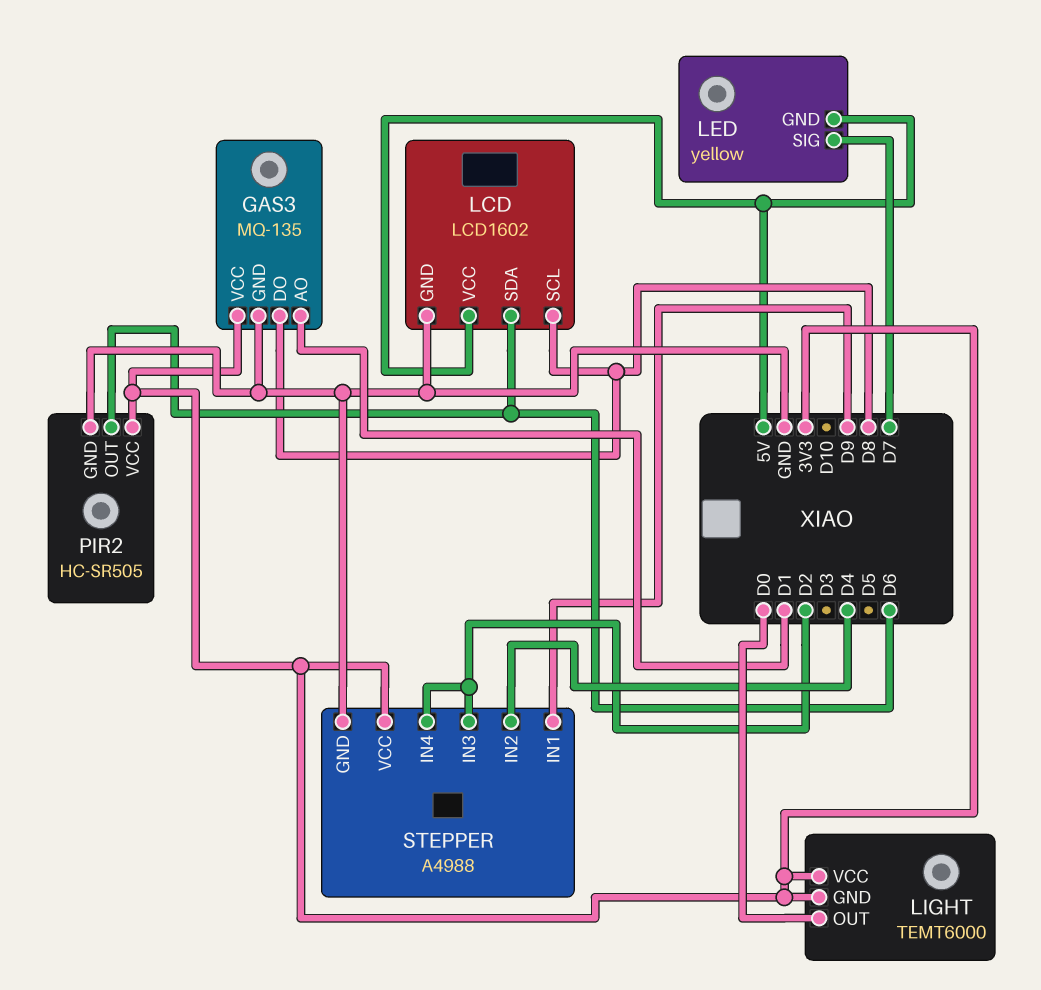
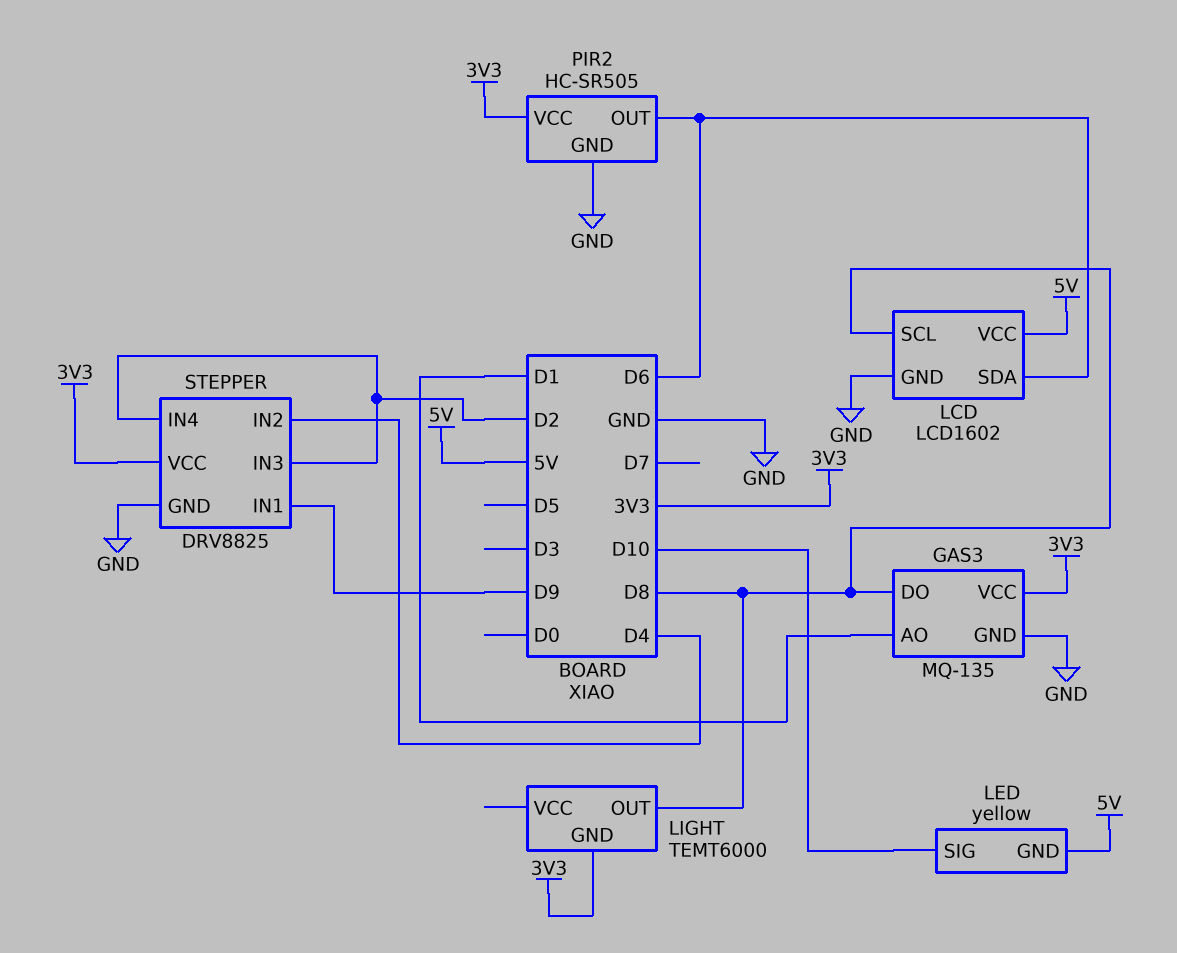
LED pin SIG: D7 -> D10
LIGHT pin OUT: D0 -> D8
LIGHT pin VCC: 3V3 -> none
STEPPER: A4988 -> DRV8825

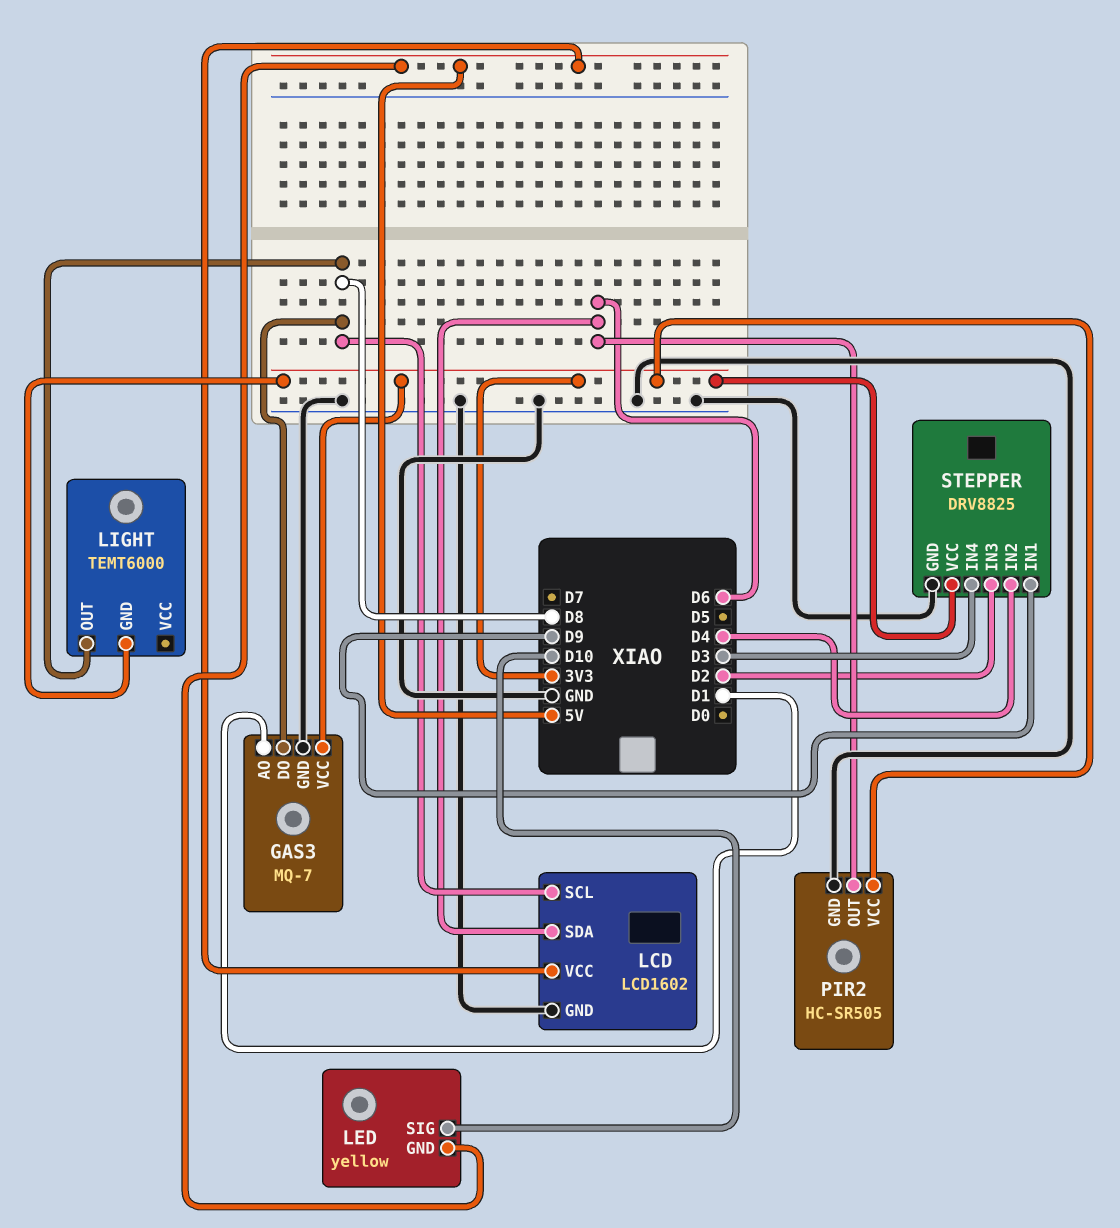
GAS3: MQ-135 -> MQ-7
STEPPER pin IN4: D2 -> D3

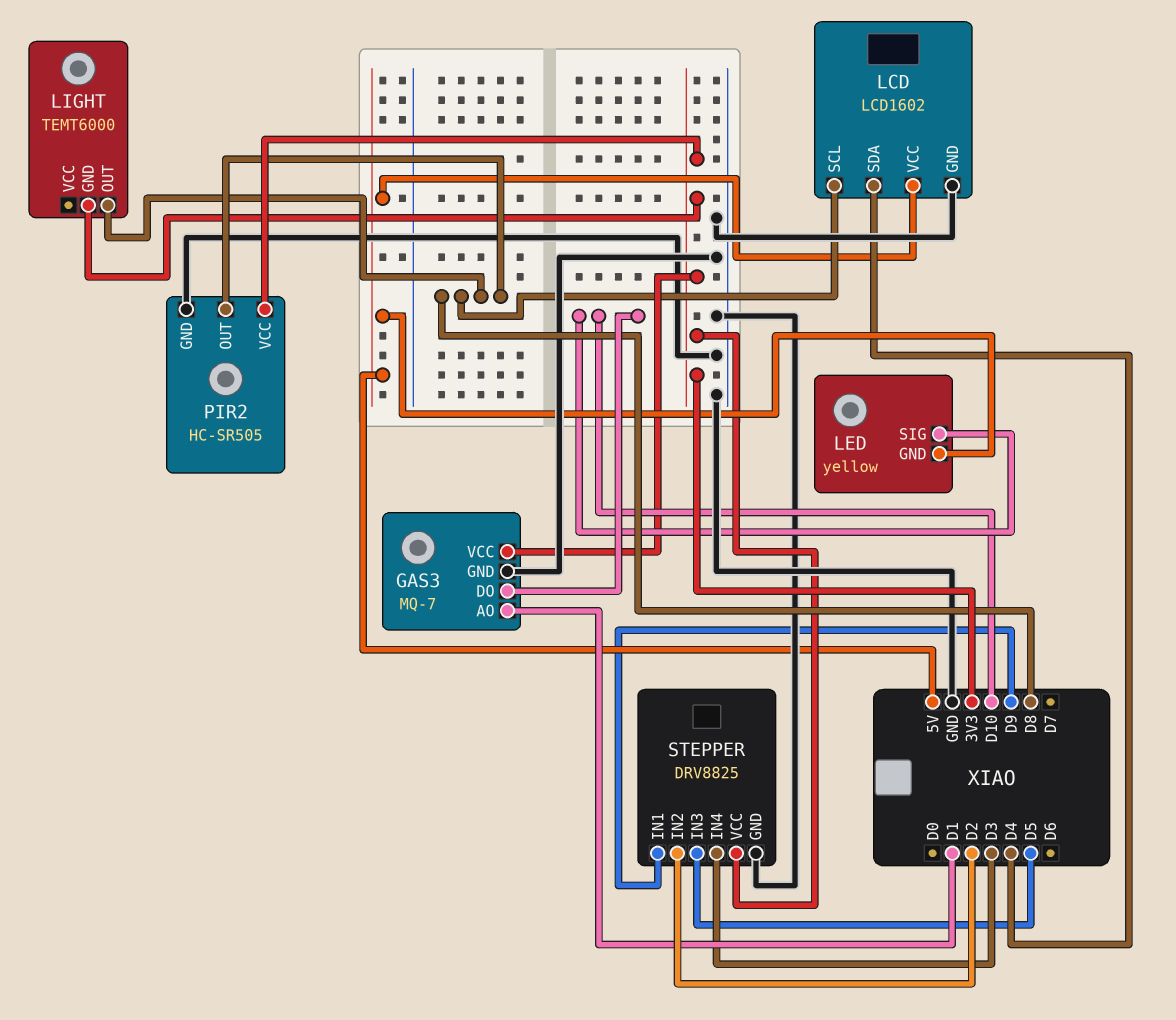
GAS3 pin DO: D8 -> D10
LCD pin SDA: D6 -> D4
PIR2 pin OUT: D6 -> D8
STEPPER pin IN2: D4 -> D2
STEPPER pin IN3: D2 -> D5

